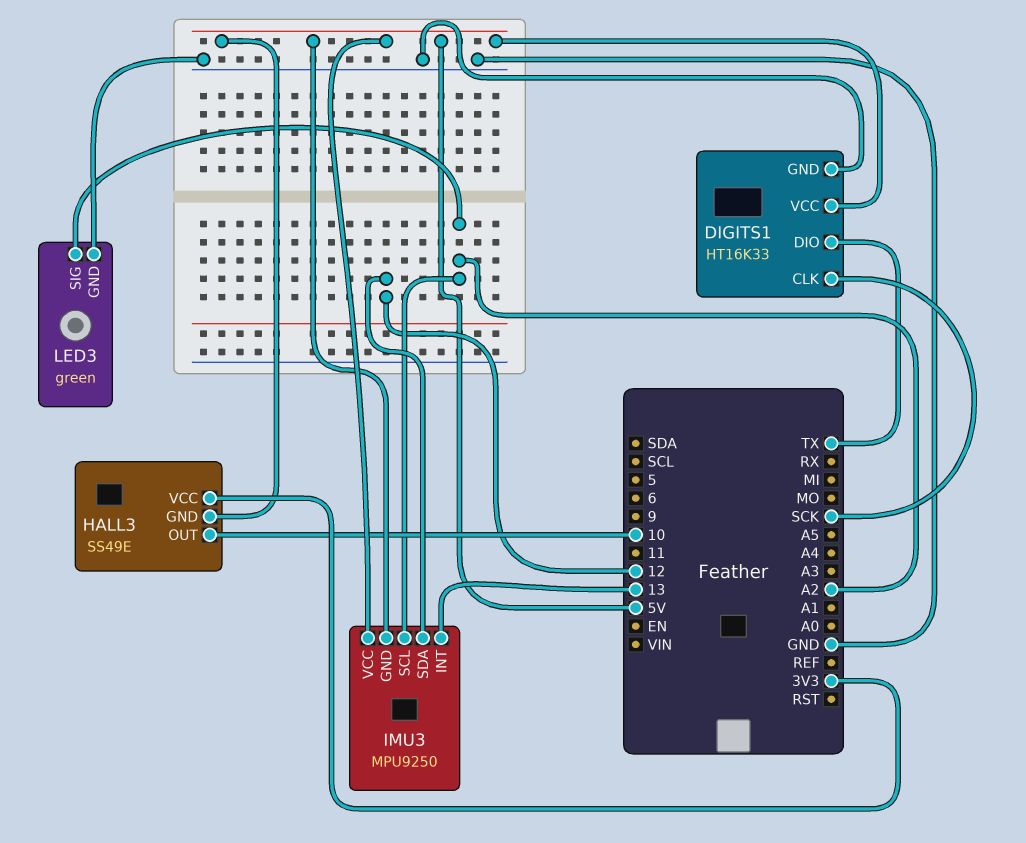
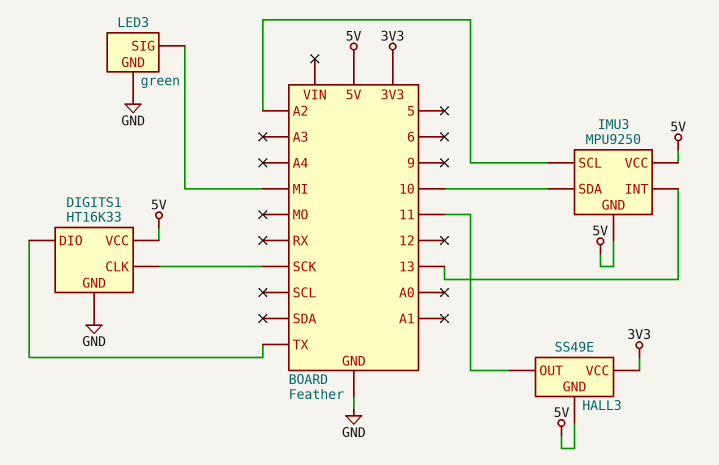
HALL3 pin OUT: 10 -> 11
IMU3 pin SDA: 12 -> 10
LED3 pin SIG: A2 -> MI

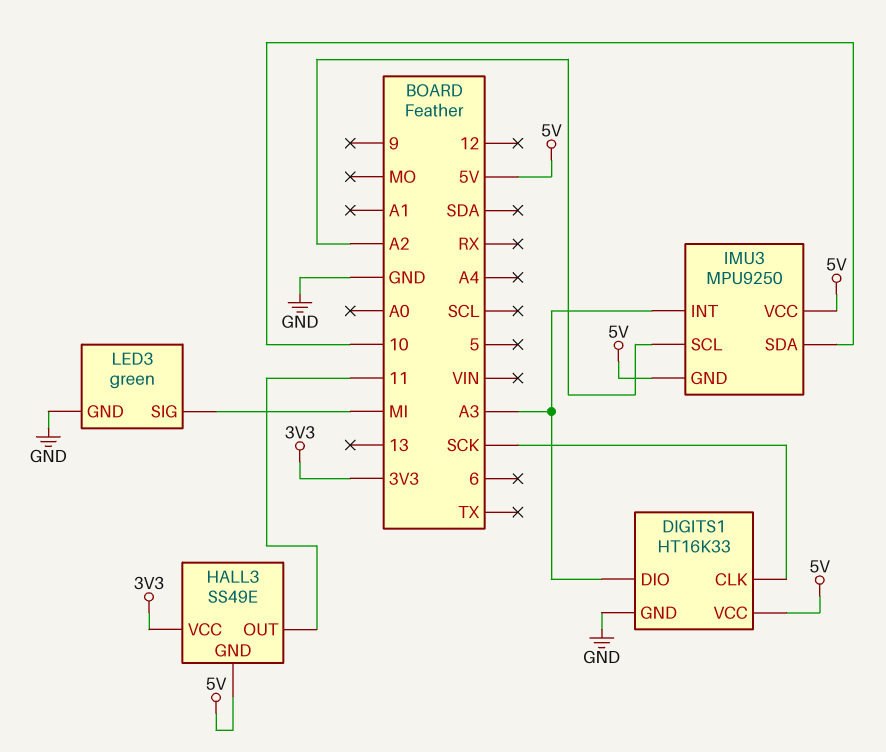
DIGITS1 pin DIO: TX -> A3
IMU3 pin INT: 13 -> A3

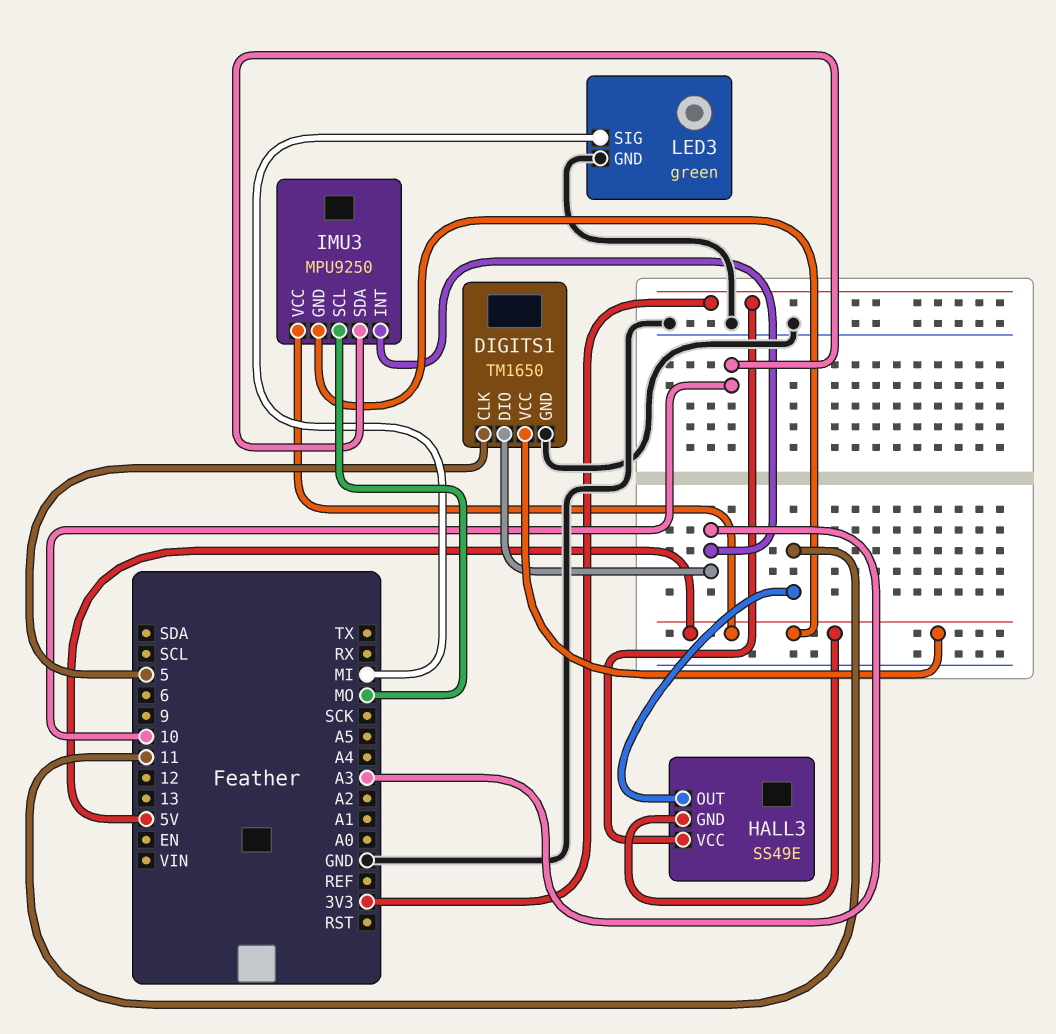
DIGITS1: HT16K33 -> TM1650
DIGITS1 pin CLK: SCK -> 5
IMU3 pin SCL: A2 -> MO

